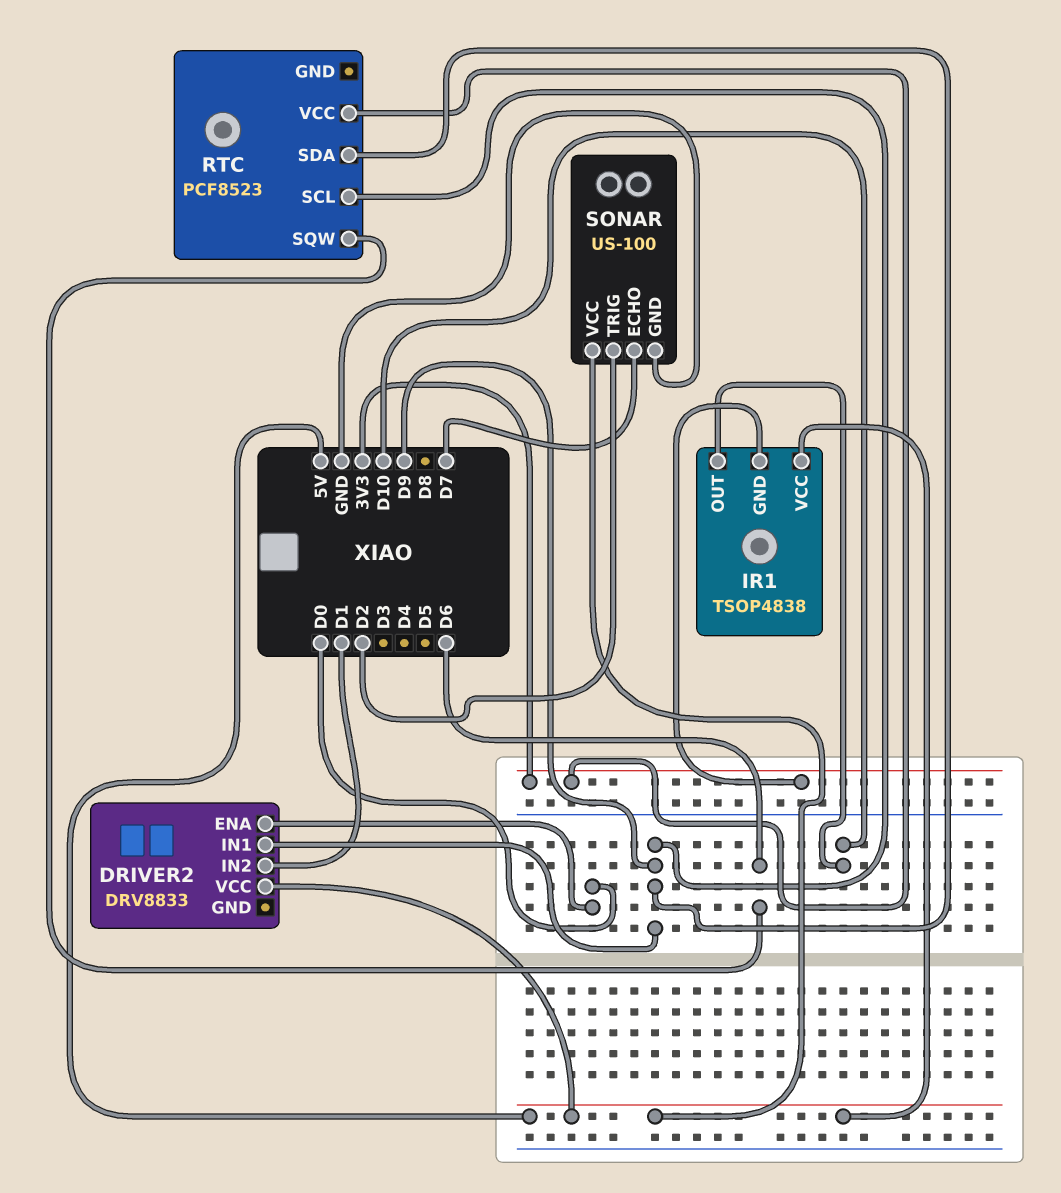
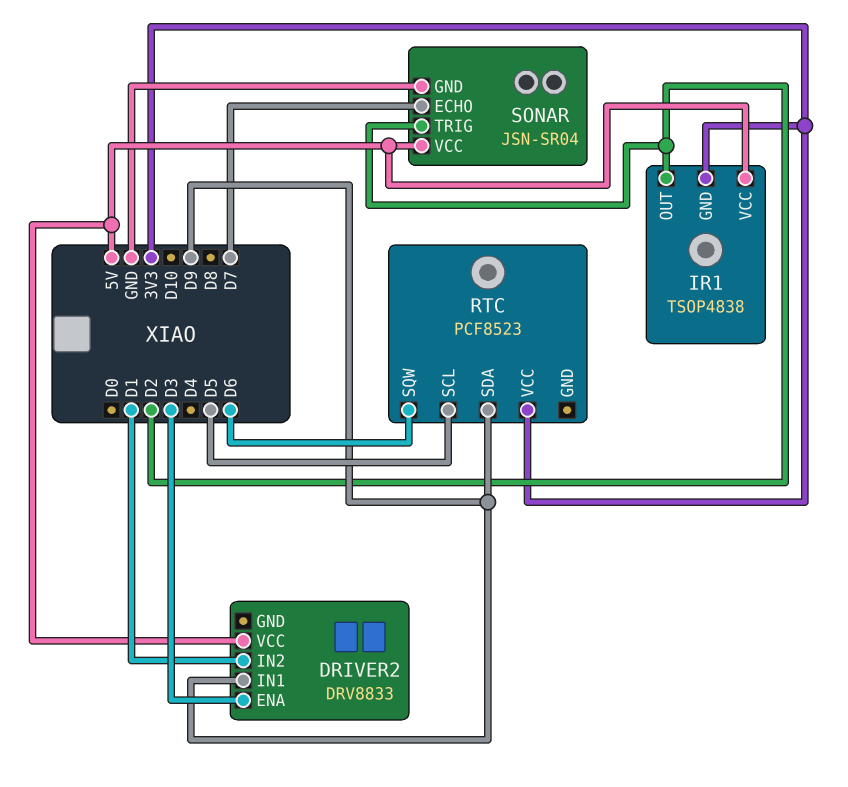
DRIVER2 pin ENA: D0 -> D3
IR1 pin OUT: D10 -> D2
RTC pin SCL: D9 -> D5
SONAR: US-100 -> JSN-SR04

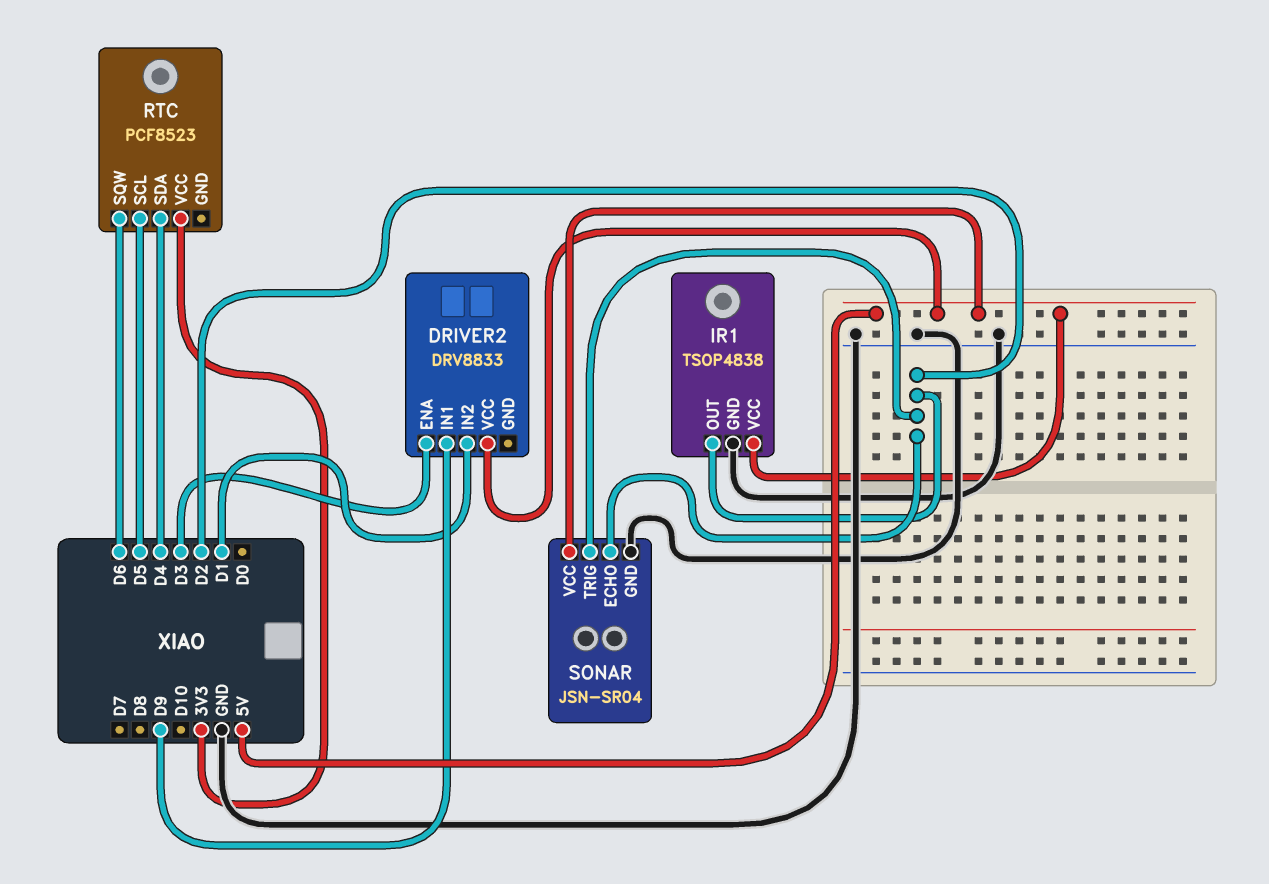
IR1 pin GND: 3V3 -> GND
RTC pin SDA: D9 -> D4
SONAR pin ECHO: D7 -> D2

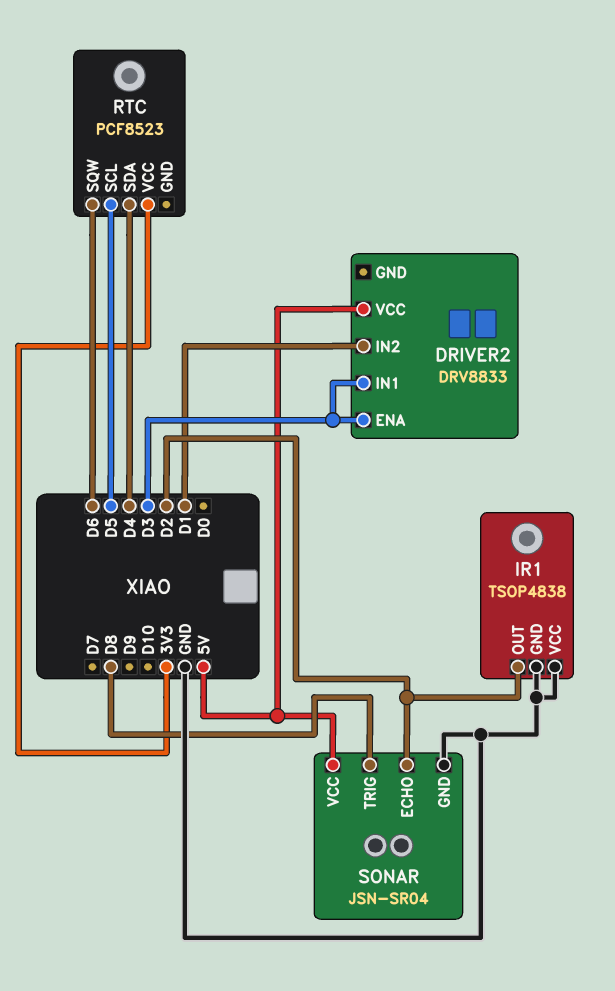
DRIVER2 pin IN1: D9 -> D3
IR1 pin VCC: 5V -> GND
SONAR pin TRIG: D2 -> D8

